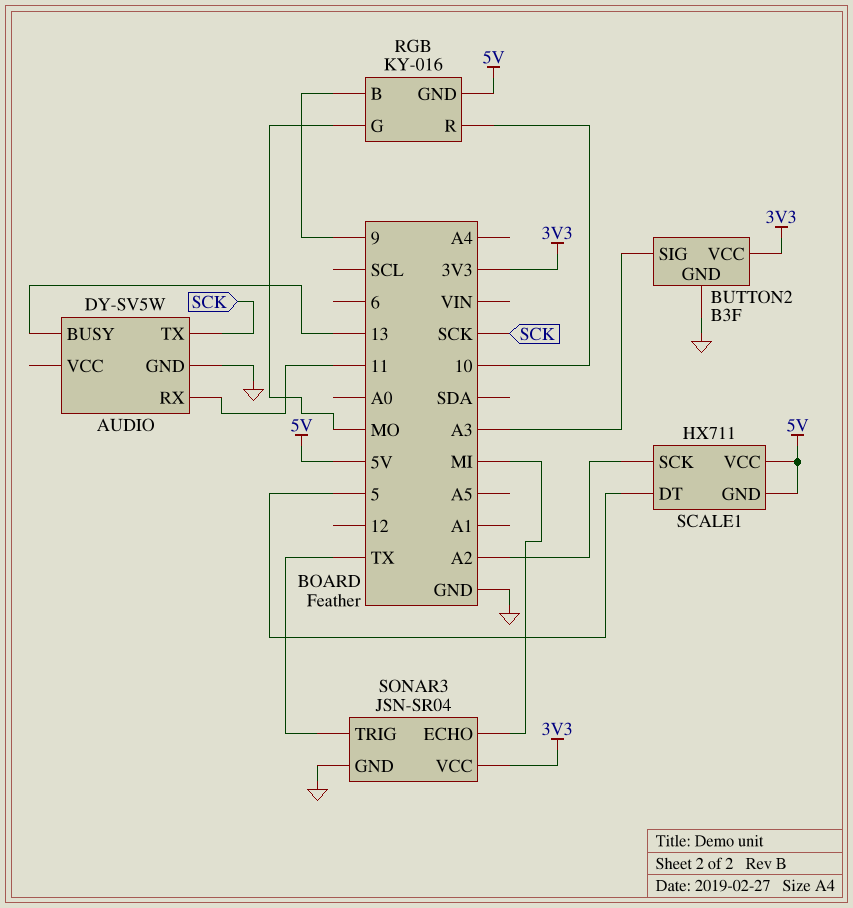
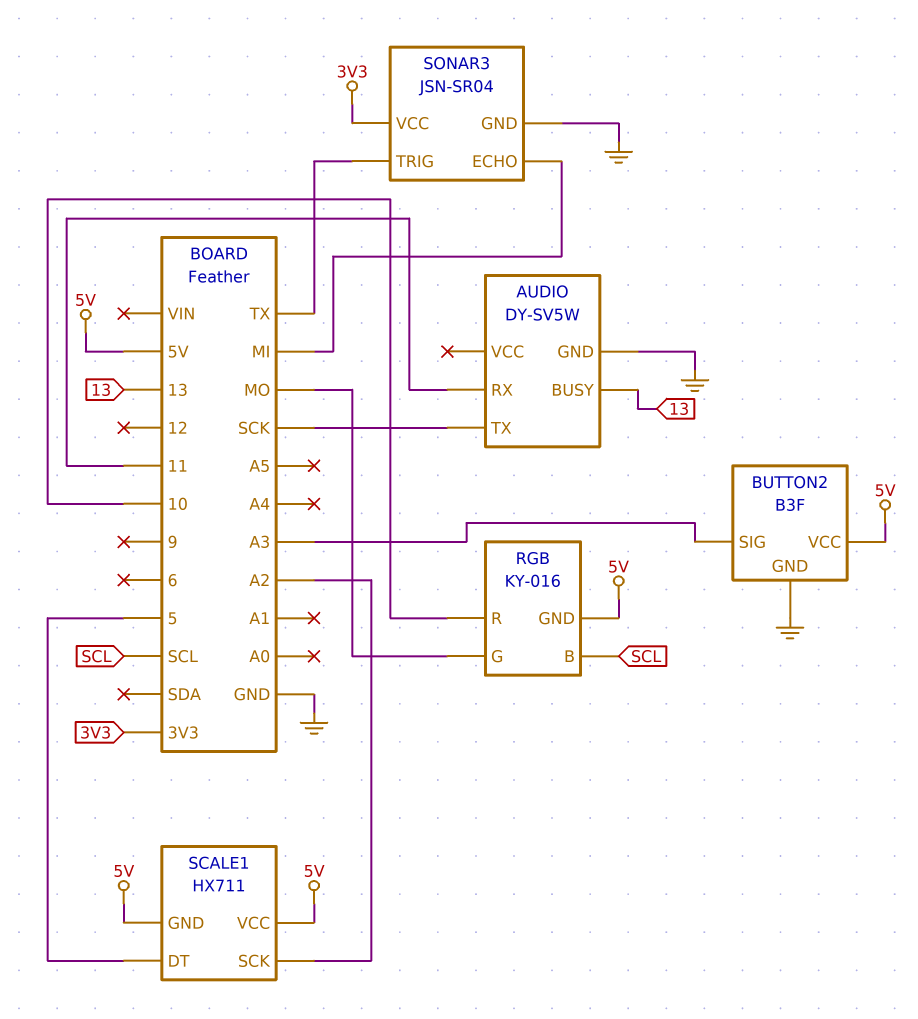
BUTTON2 pin VCC: 3V3 -> 5V
RGB pin B: 9 -> SCL

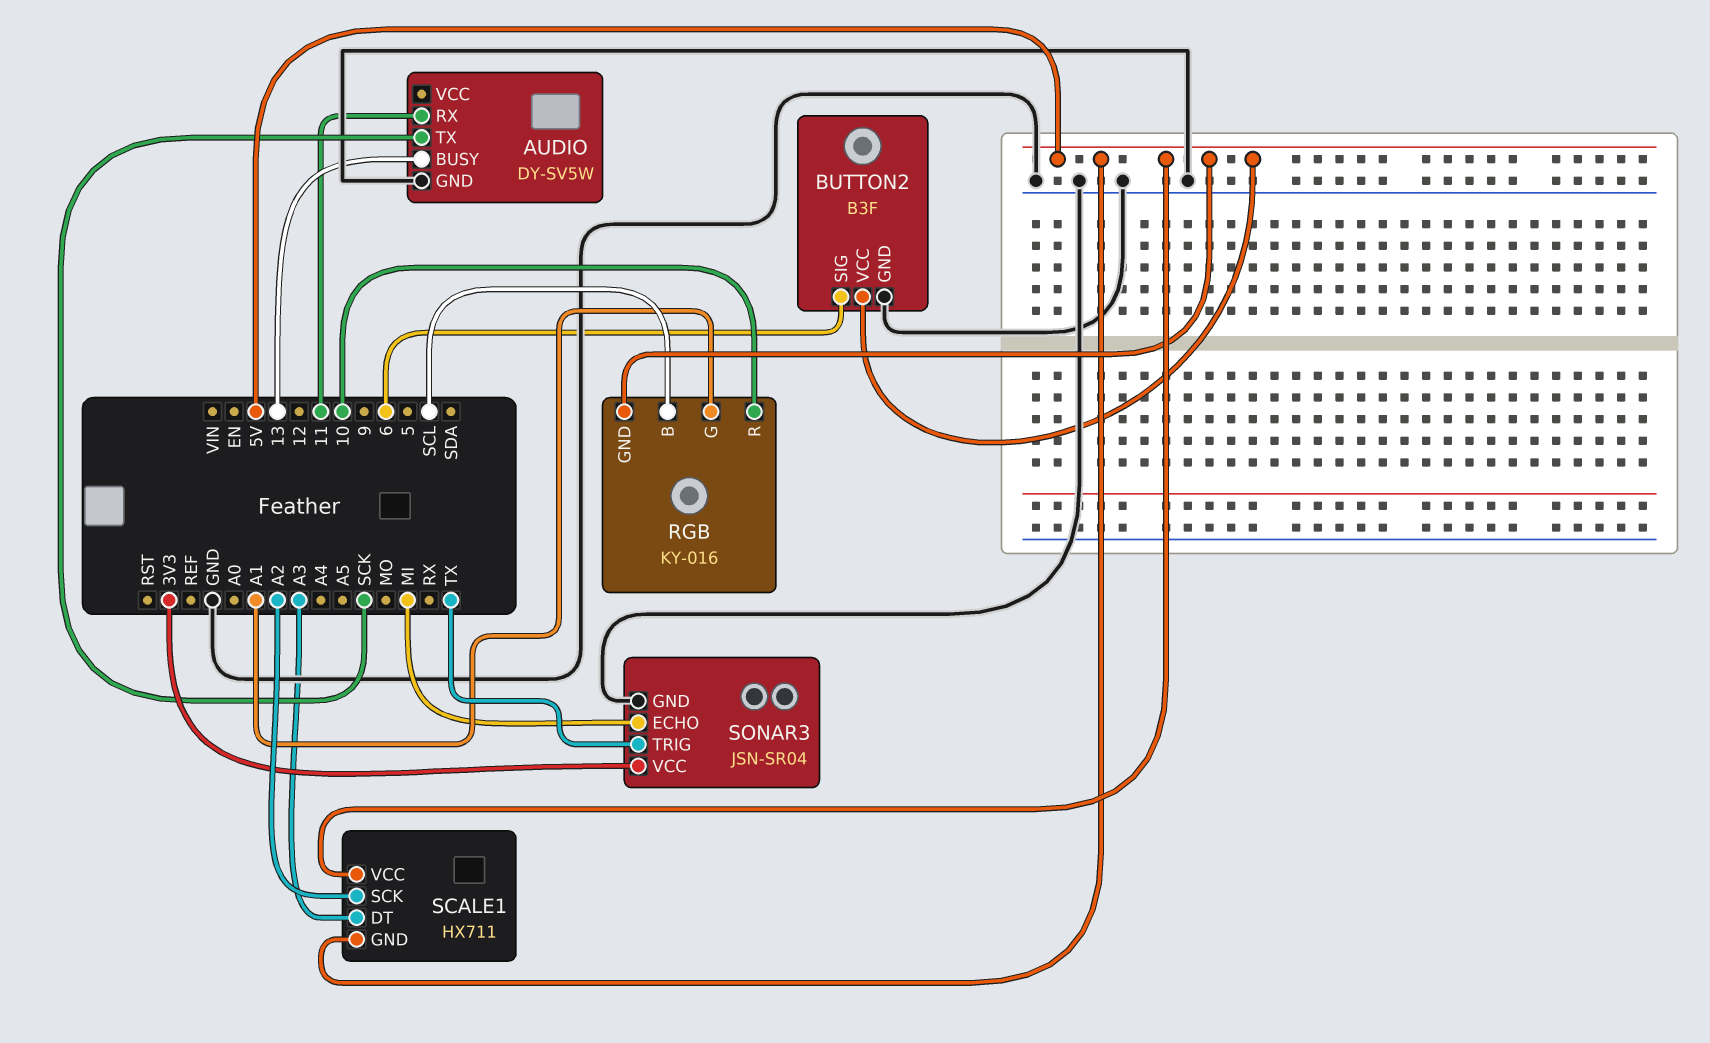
BUTTON2 pin SIG: A3 -> 6
RGB pin G: MO -> A1
SCALE1 pin DT: 5 -> A3

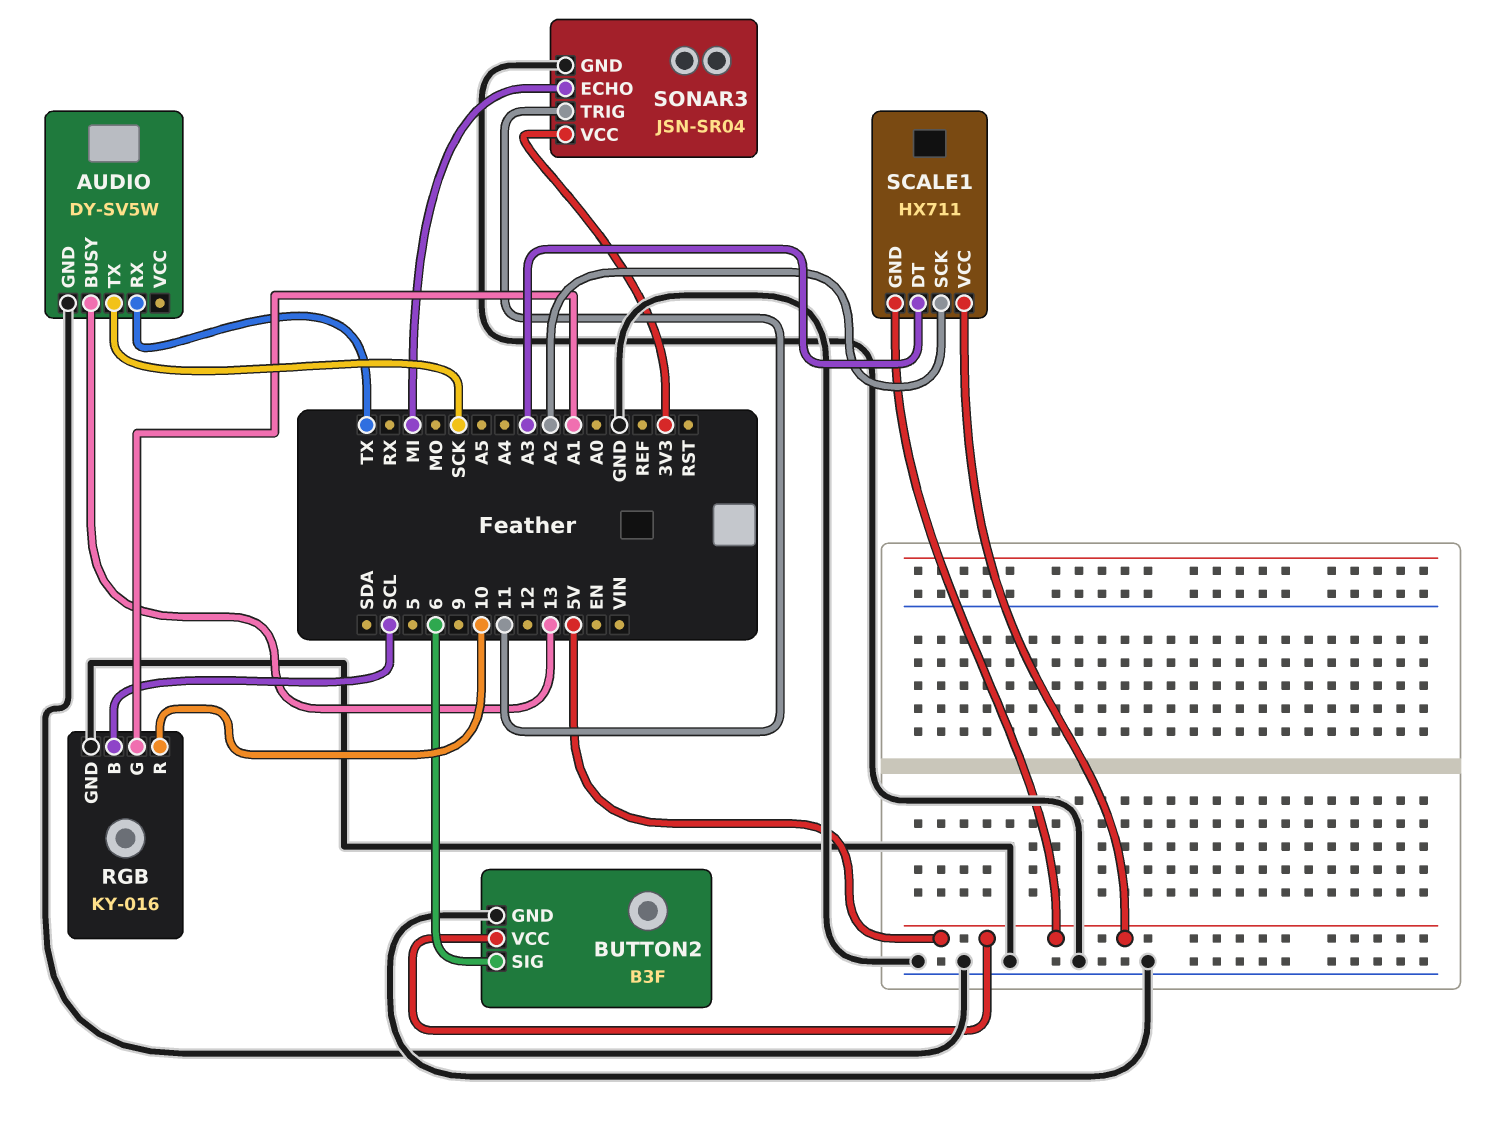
AUDIO pin RX: 11 -> TX
RGB pin GND: 5V -> GND
SONAR3 pin TRIG: TX -> 11

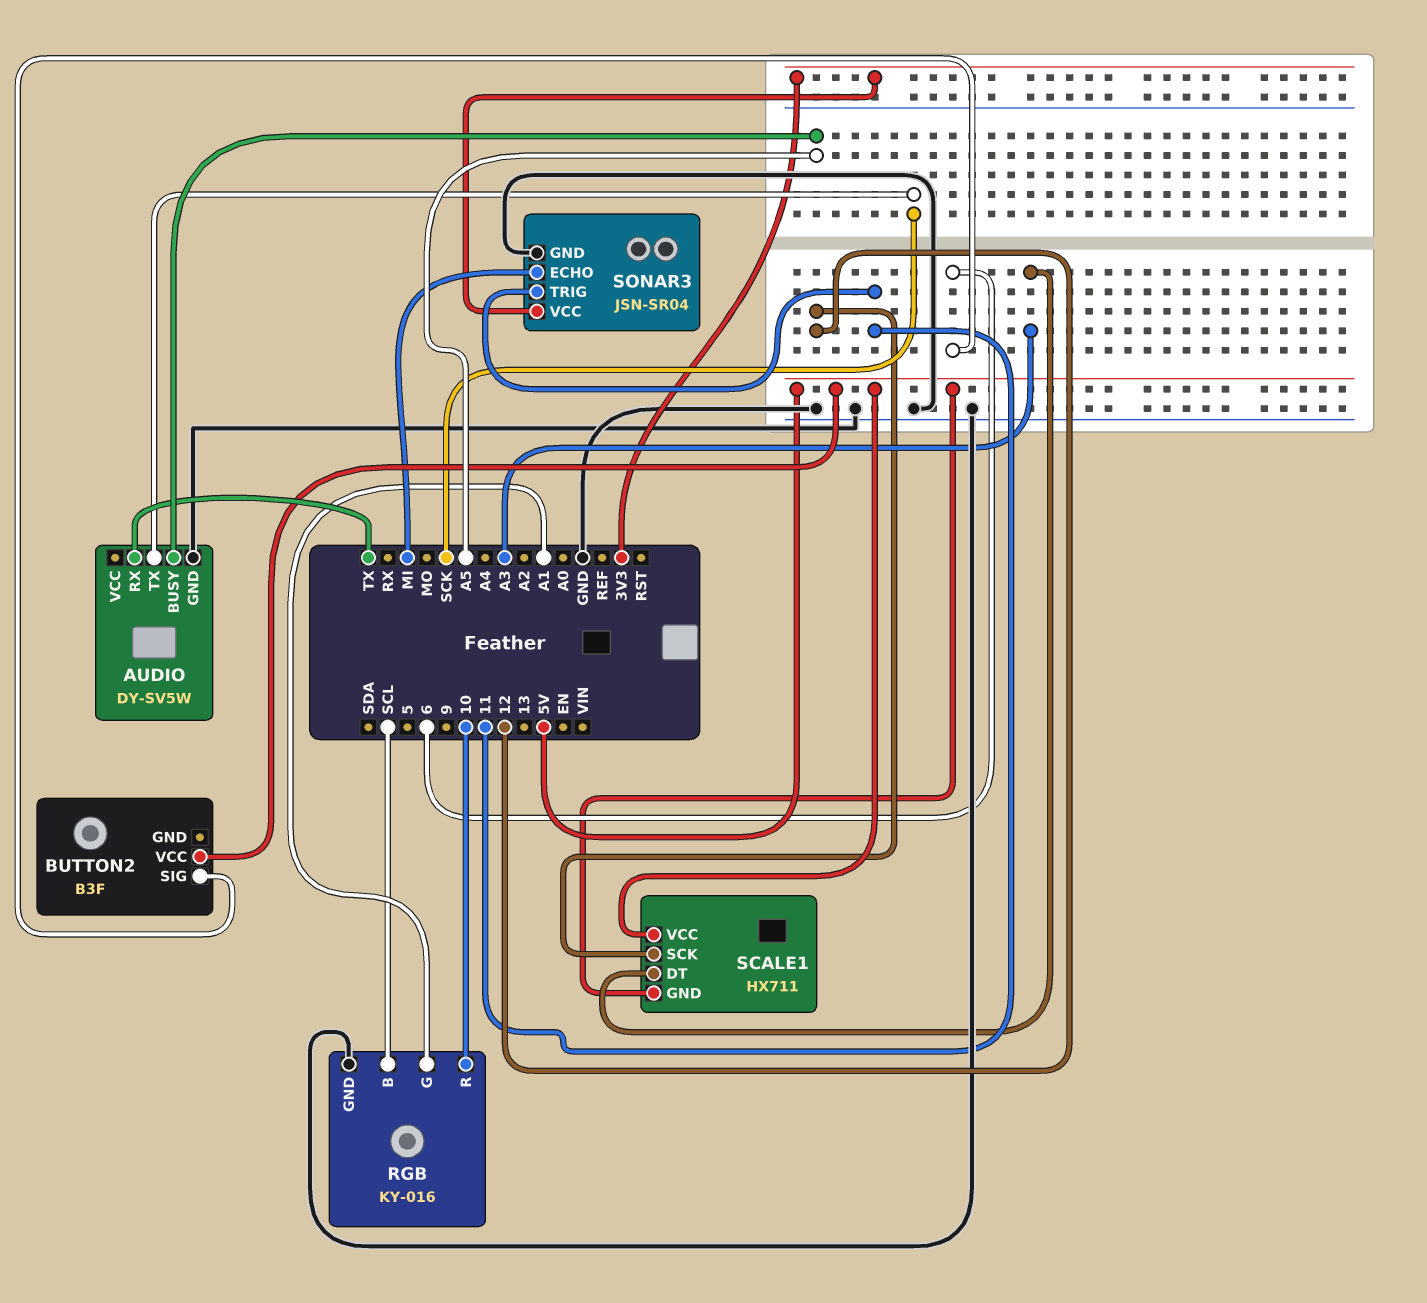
AUDIO pin BUSY: 13 -> A5
BUTTON2 pin GND: GND -> none
SCALE1 pin SCK: A2 -> 12

